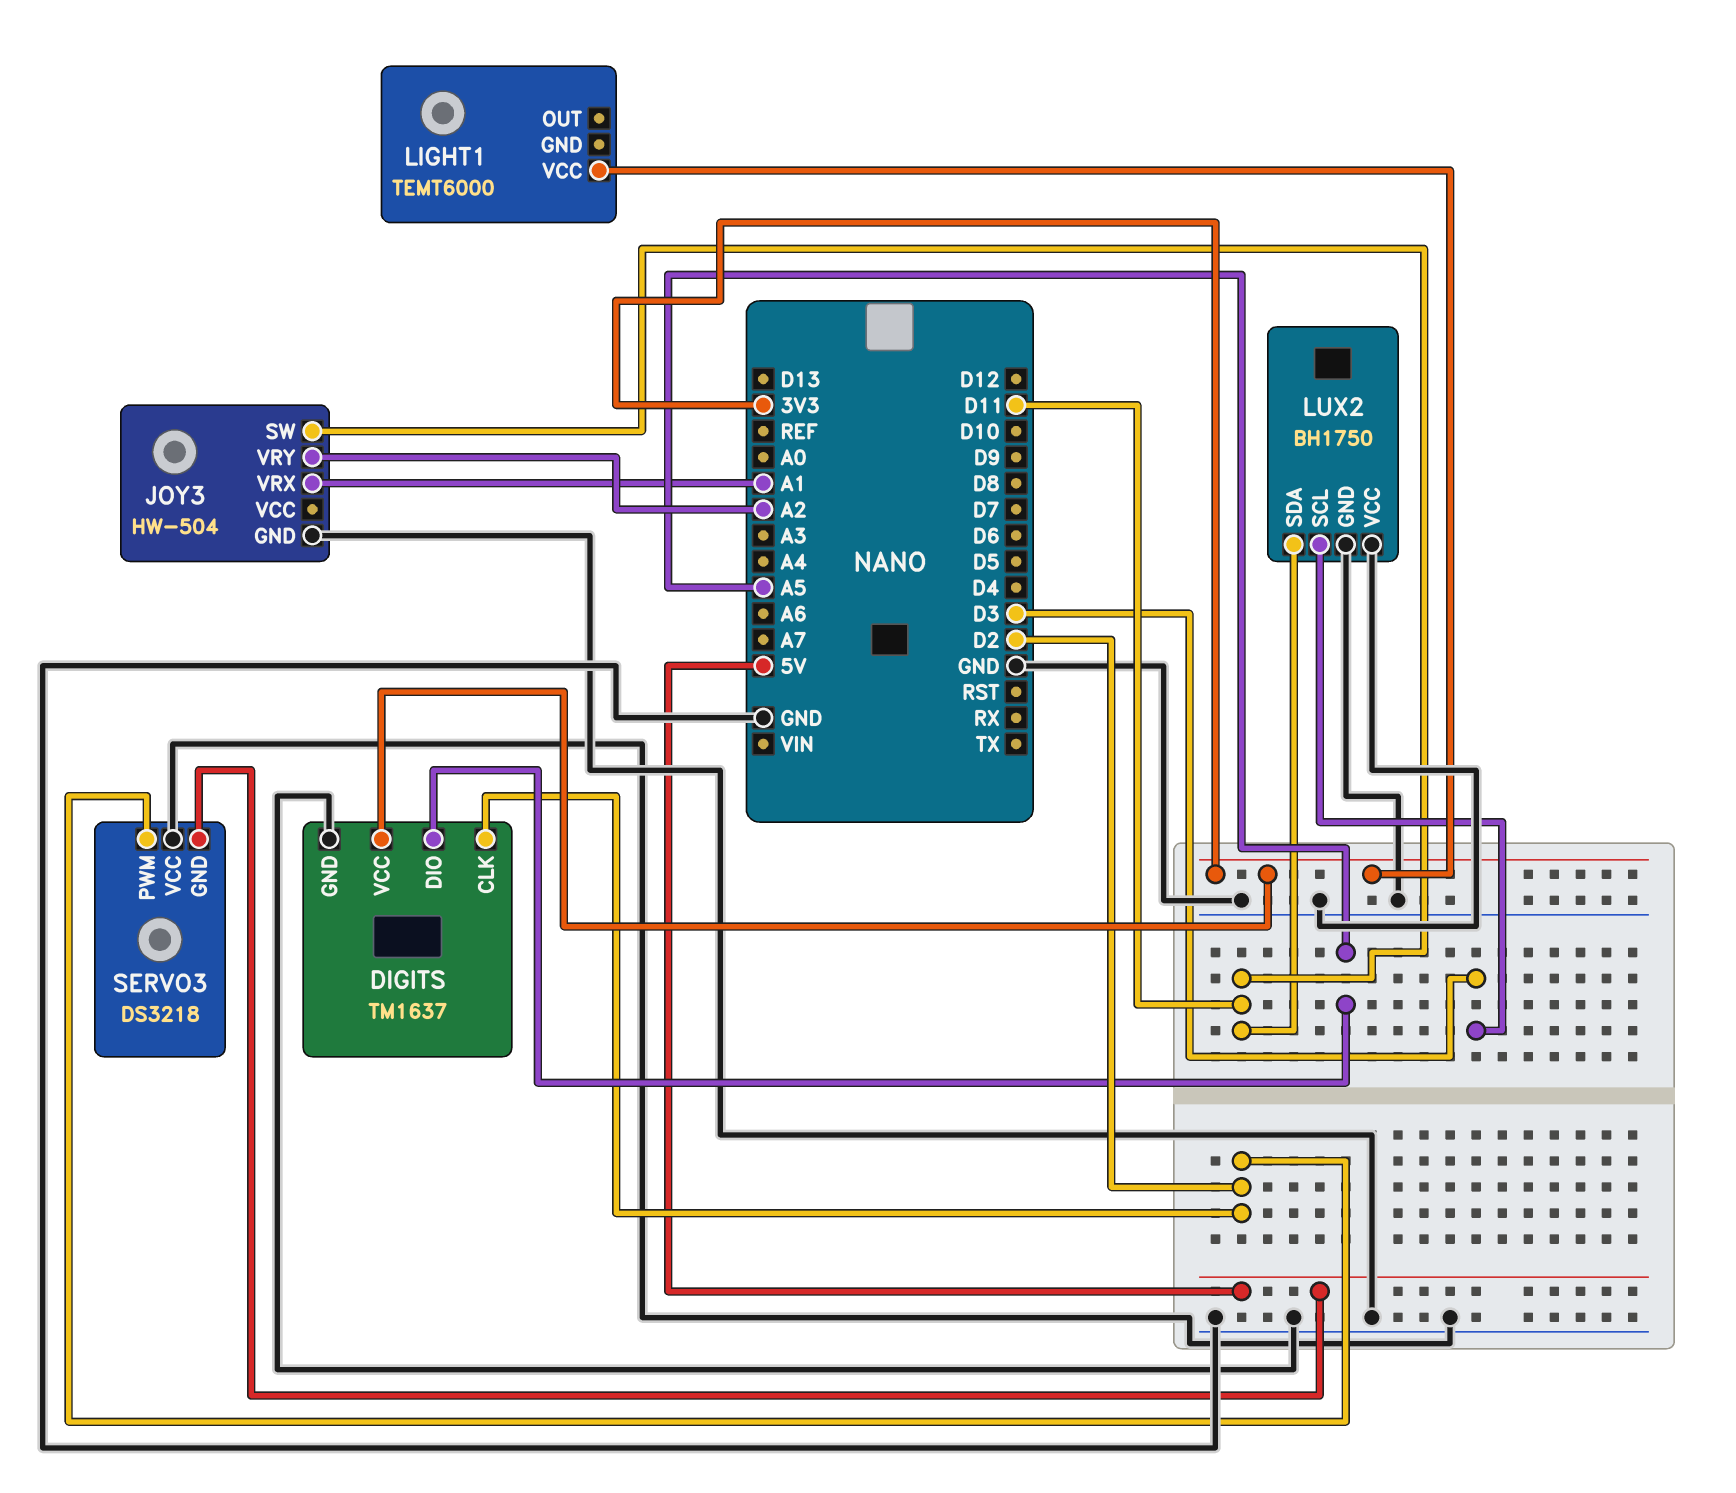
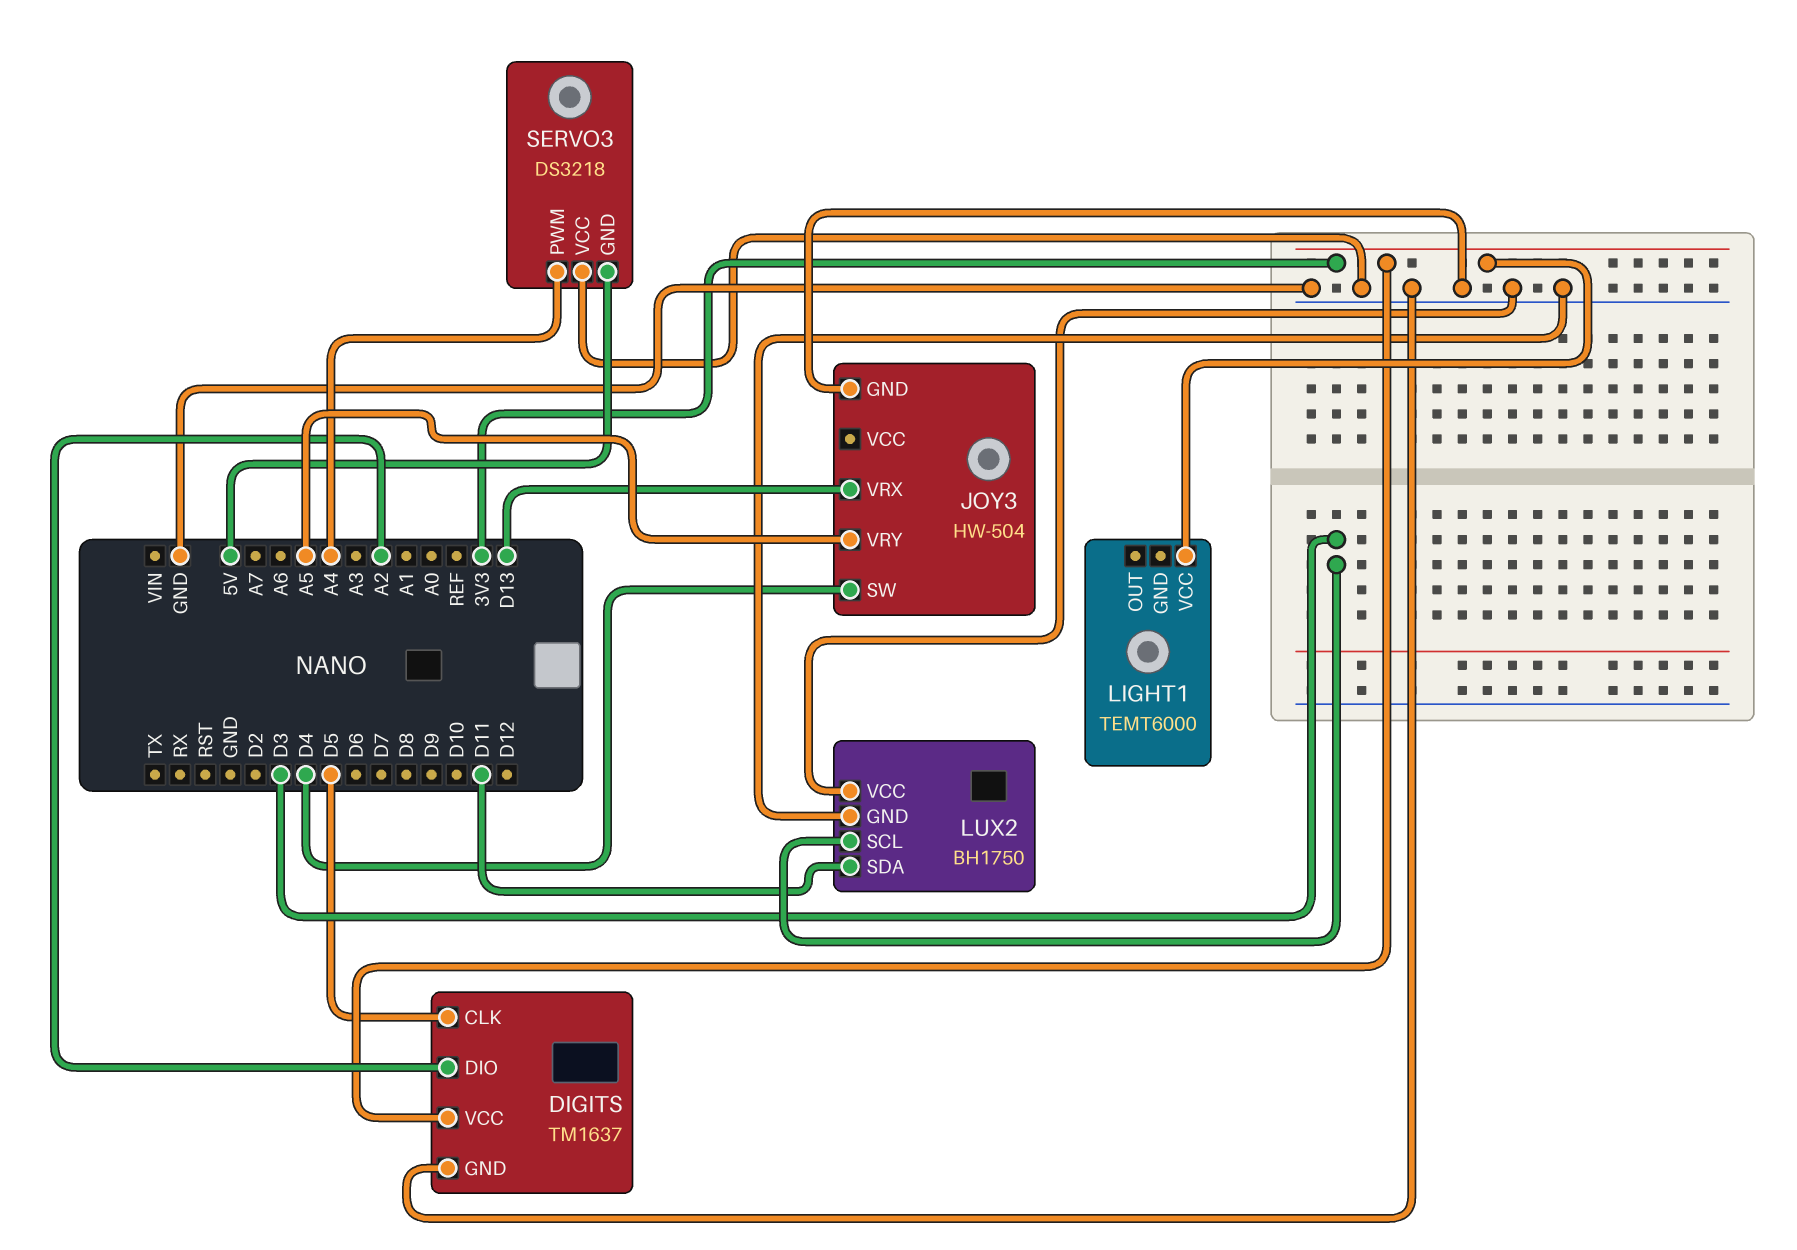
DIGITS pin CLK: D2 -> D5
DIGITS pin DIO: A5 -> A2
JOY3 pin SW: D11 -> D4
JOY3 pin VRX: A1 -> D13
JOY3 pin VRY: A2 -> A5
SERVO3 pin PWM: D2 -> A4

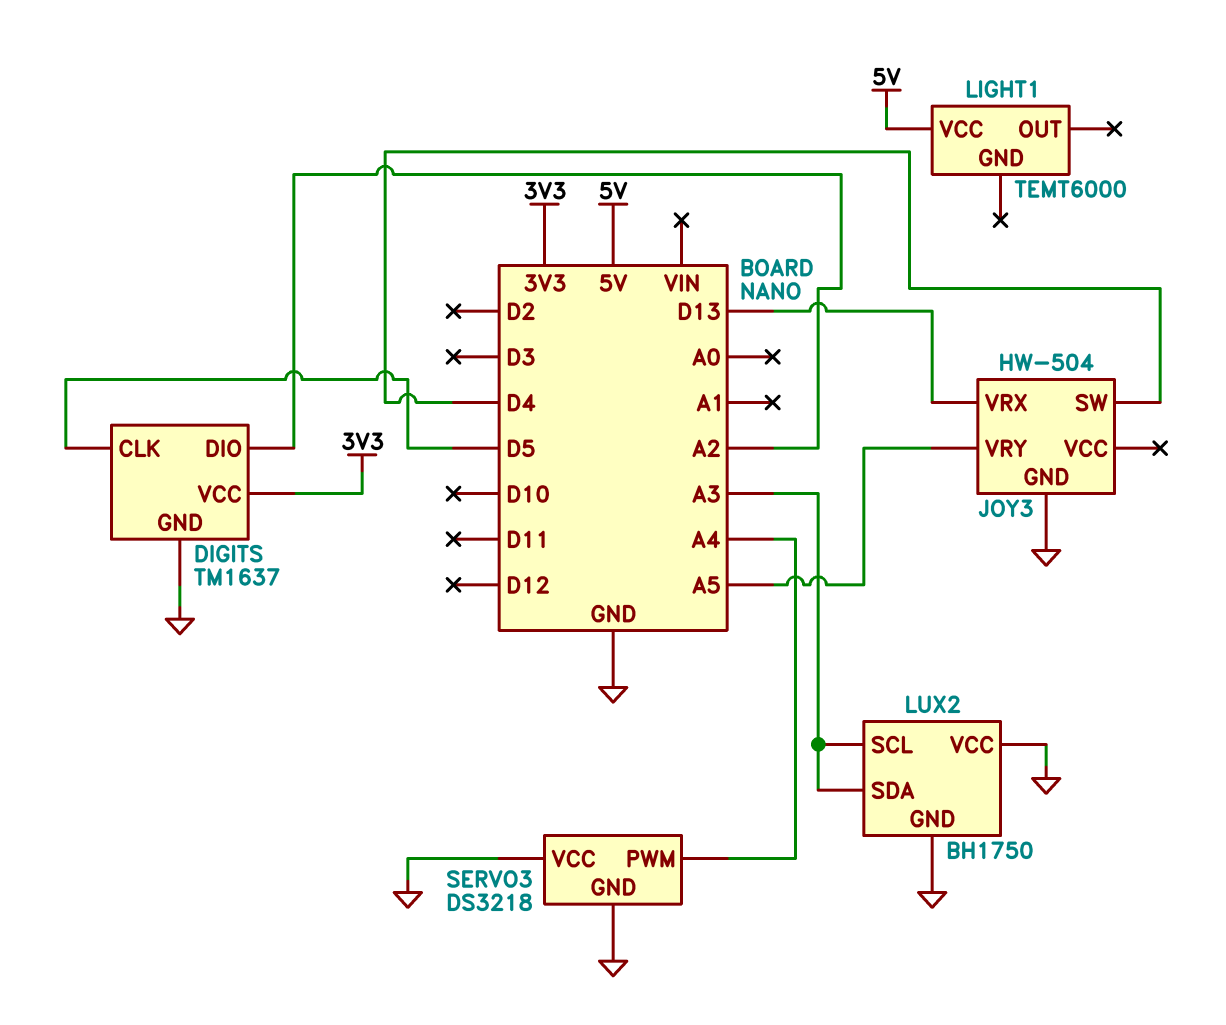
LIGHT1 pin VCC: 3V3 -> 5V
LUX2 pin SCL: D3 -> A3
LUX2 pin SDA: D11 -> A3
SERVO3 pin GND: 5V -> GND

